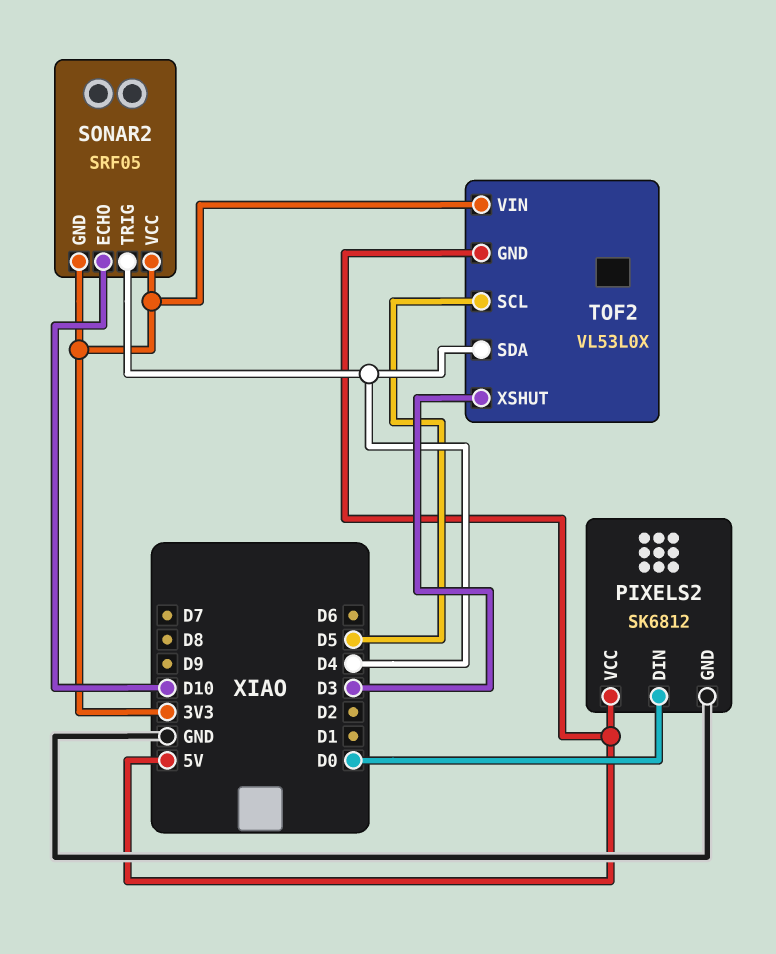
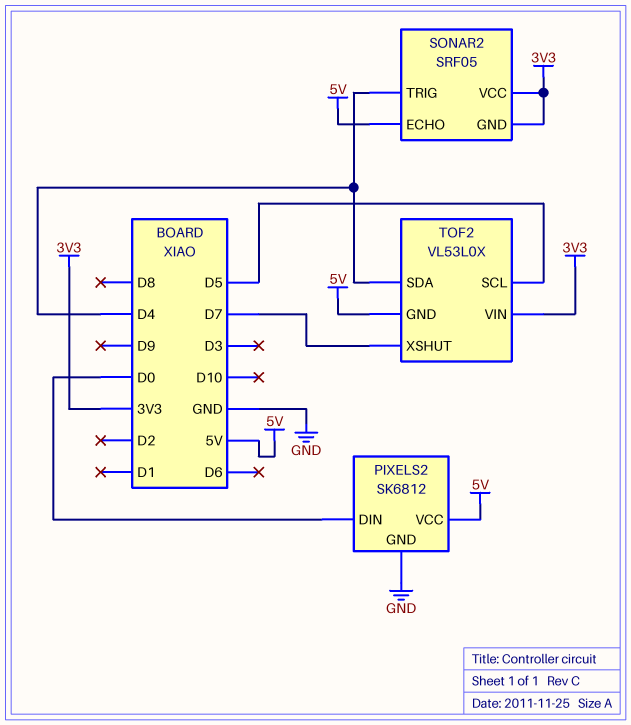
SONAR2 pin ECHO: D10 -> 5V
TOF2 pin XSHUT: D3 -> D7

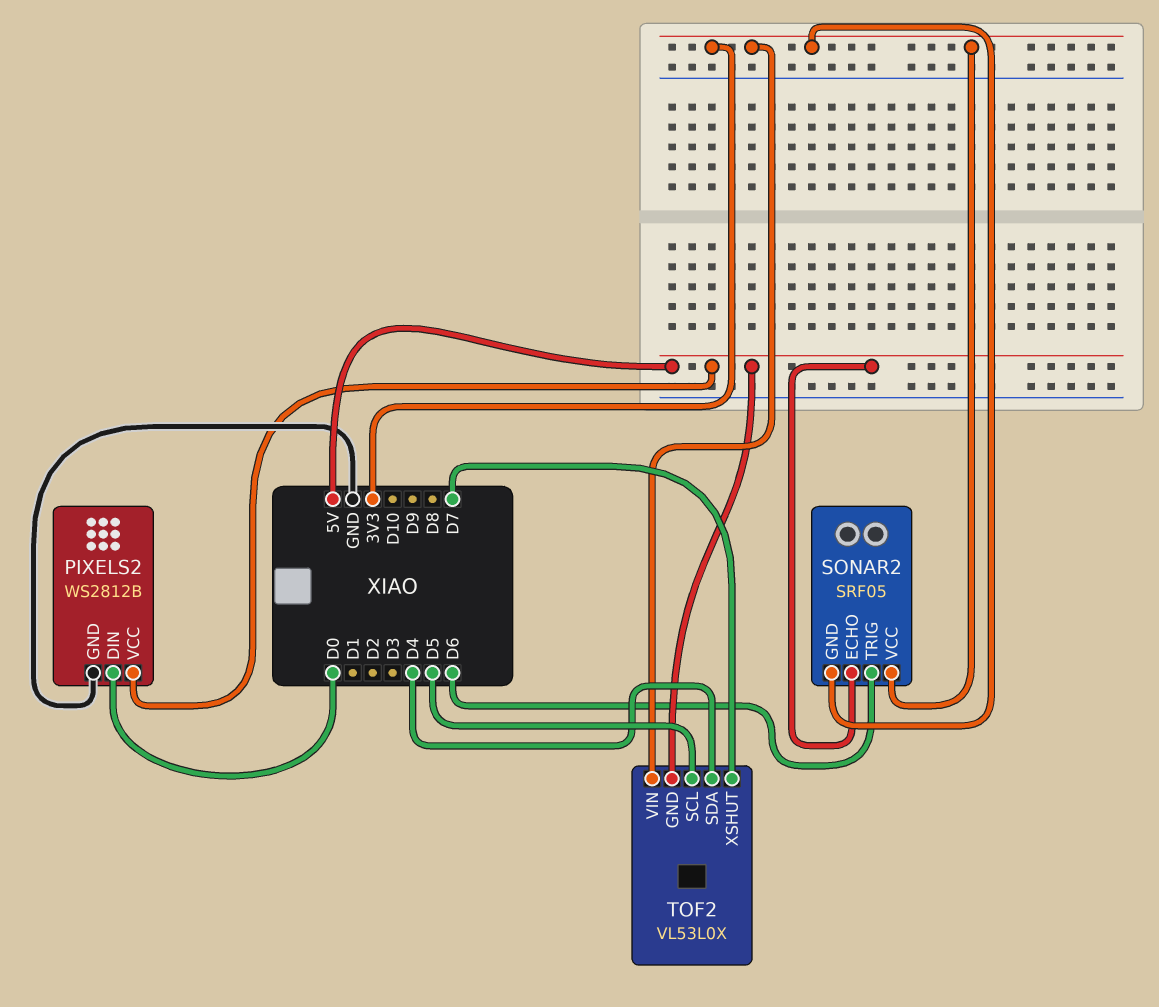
PIXELS2: SK6812 -> WS2812B
SONAR2 pin TRIG: D4 -> D6

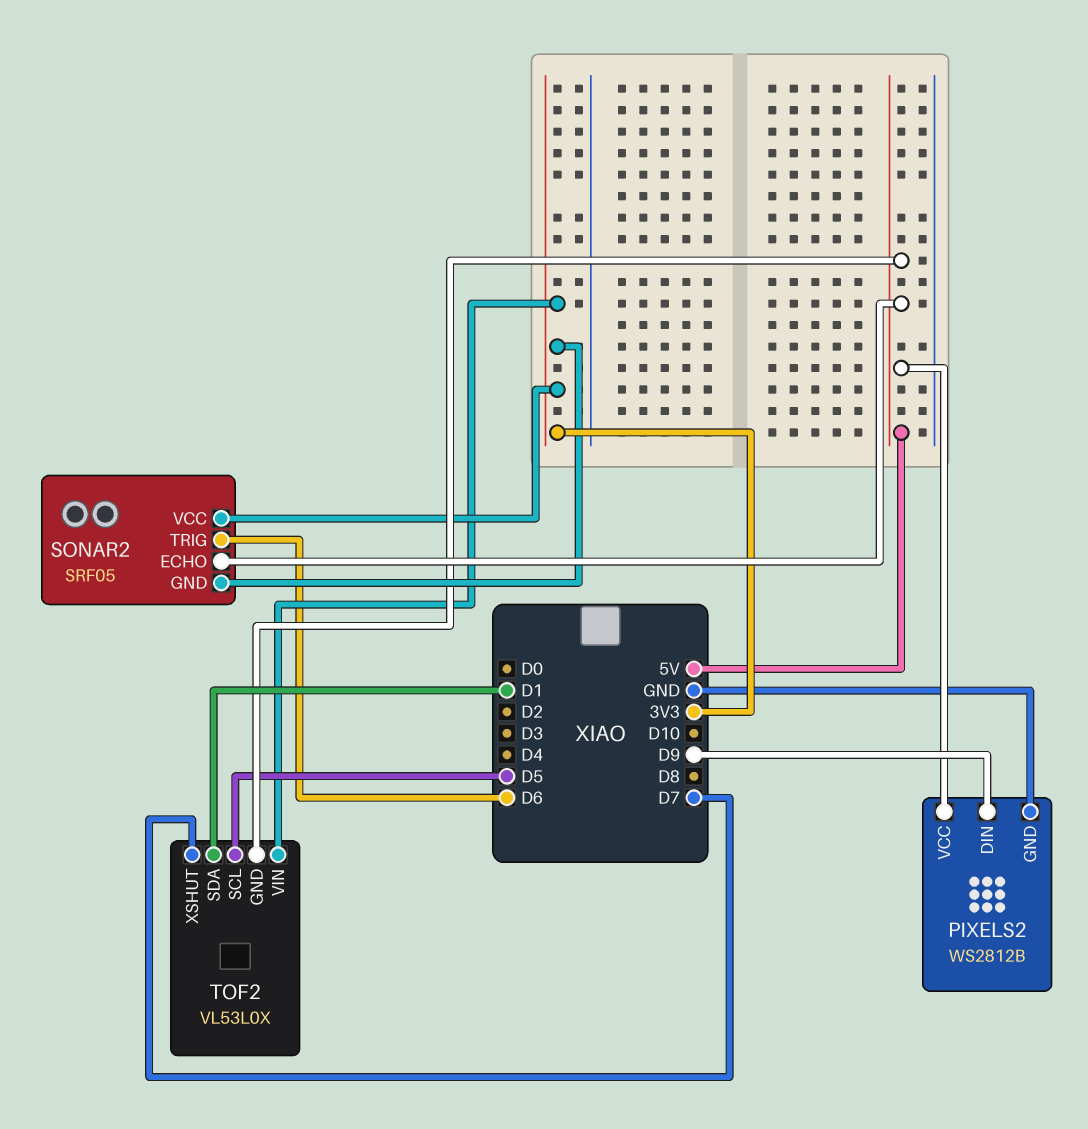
PIXELS2 pin DIN: D0 -> D9
TOF2 pin SDA: D4 -> D1

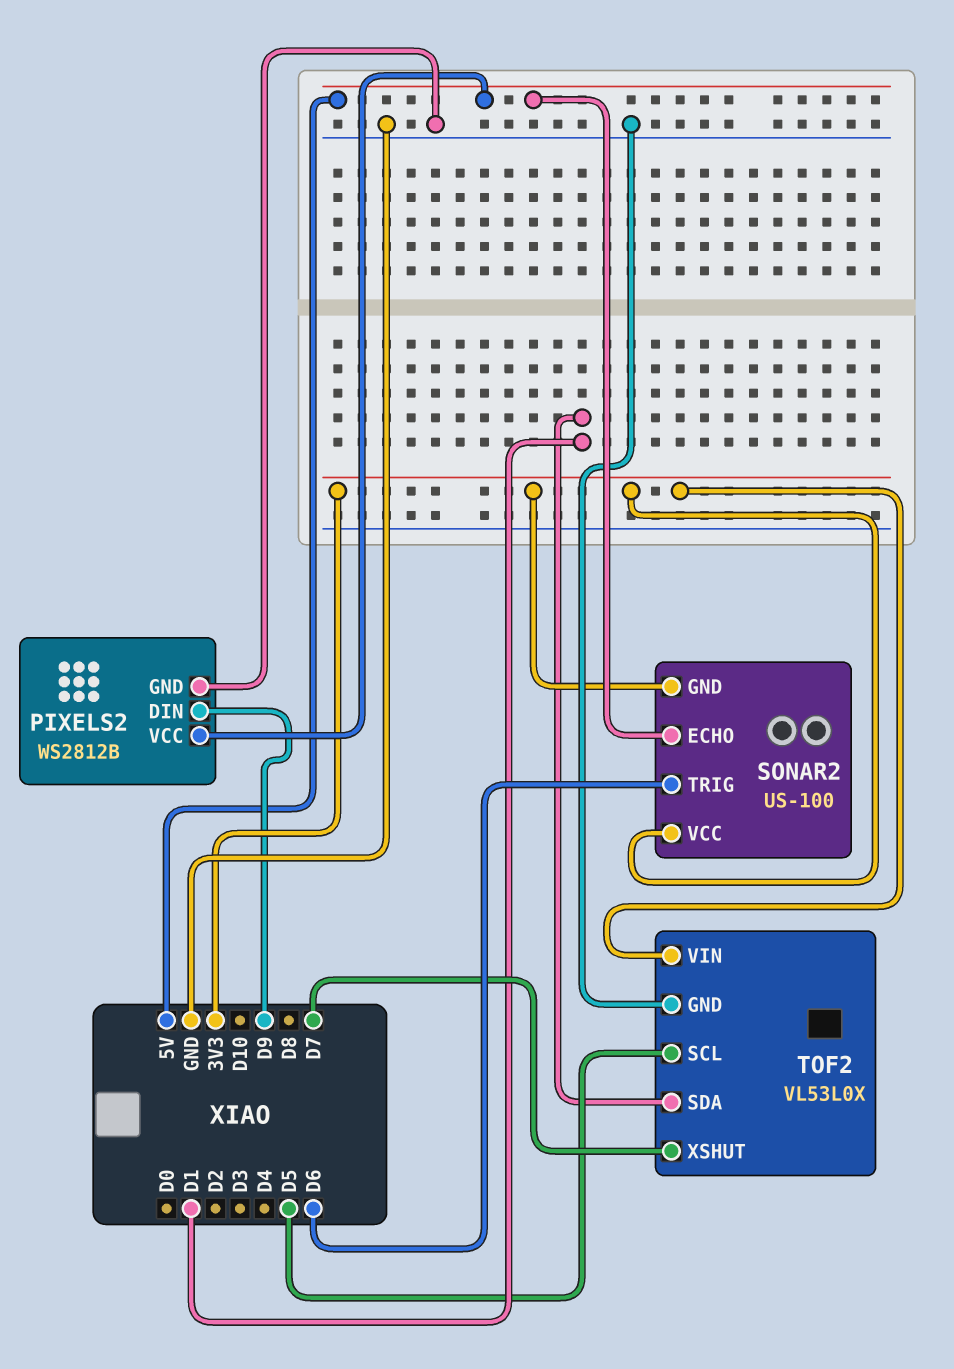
SONAR2: SRF05 -> US-100
TOF2 pin GND: 5V -> GND

